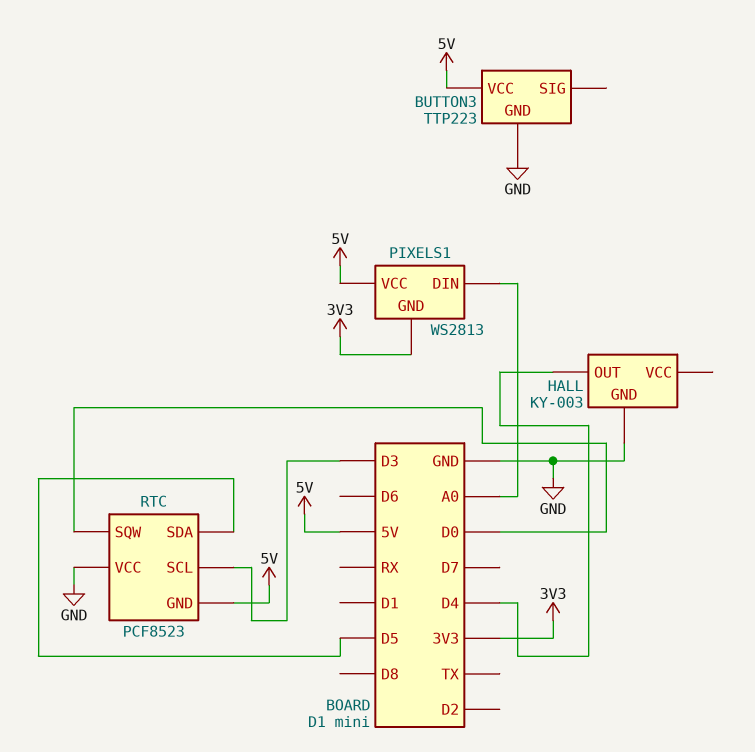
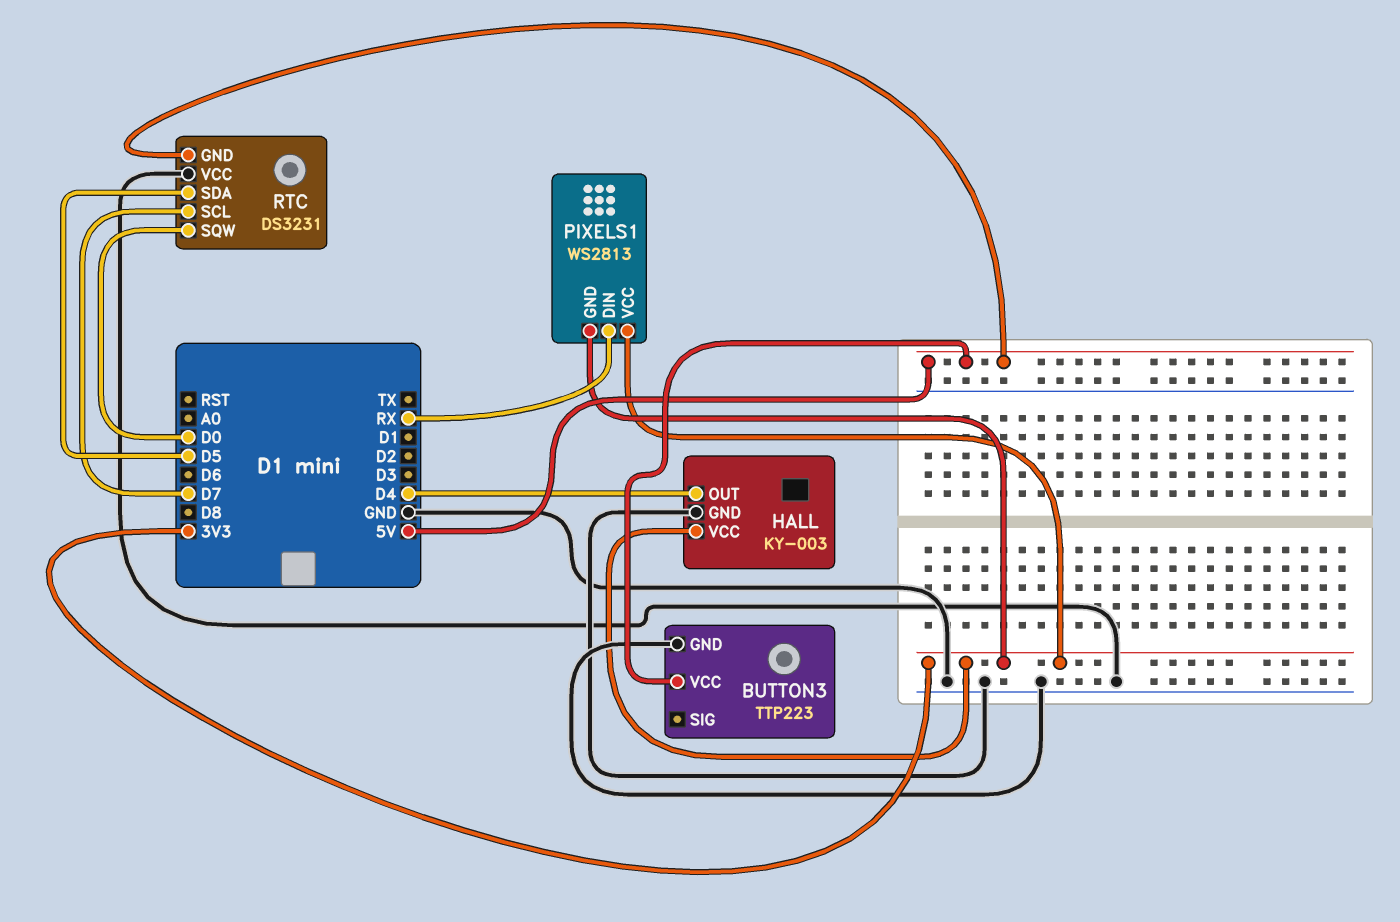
HALL pin VCC: none -> 3V3
PIXELS1 pin DIN: A0 -> RX
PIXELS1 pin VCC: 5V -> 3V3
RTC: PCF8523 -> DS3231
RTC pin SCL: D3 -> D7

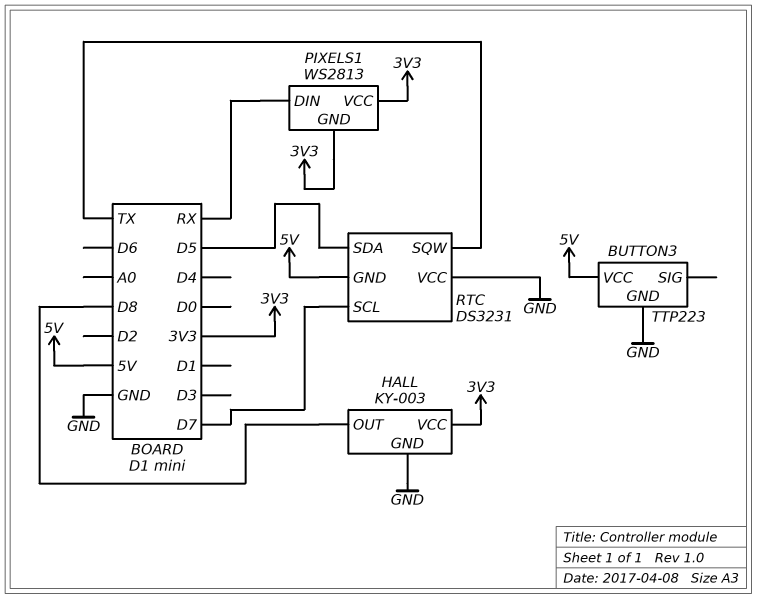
HALL pin OUT: D4 -> D8
RTC pin SQW: D0 -> TX

